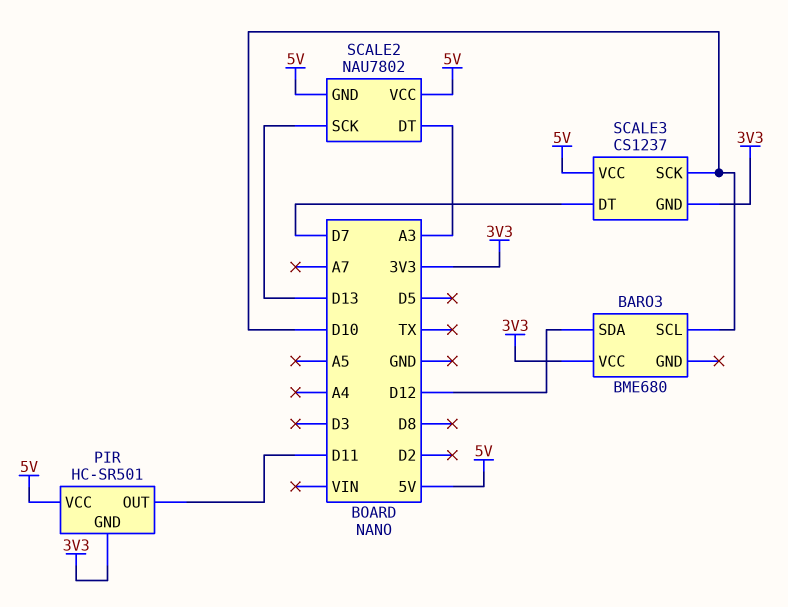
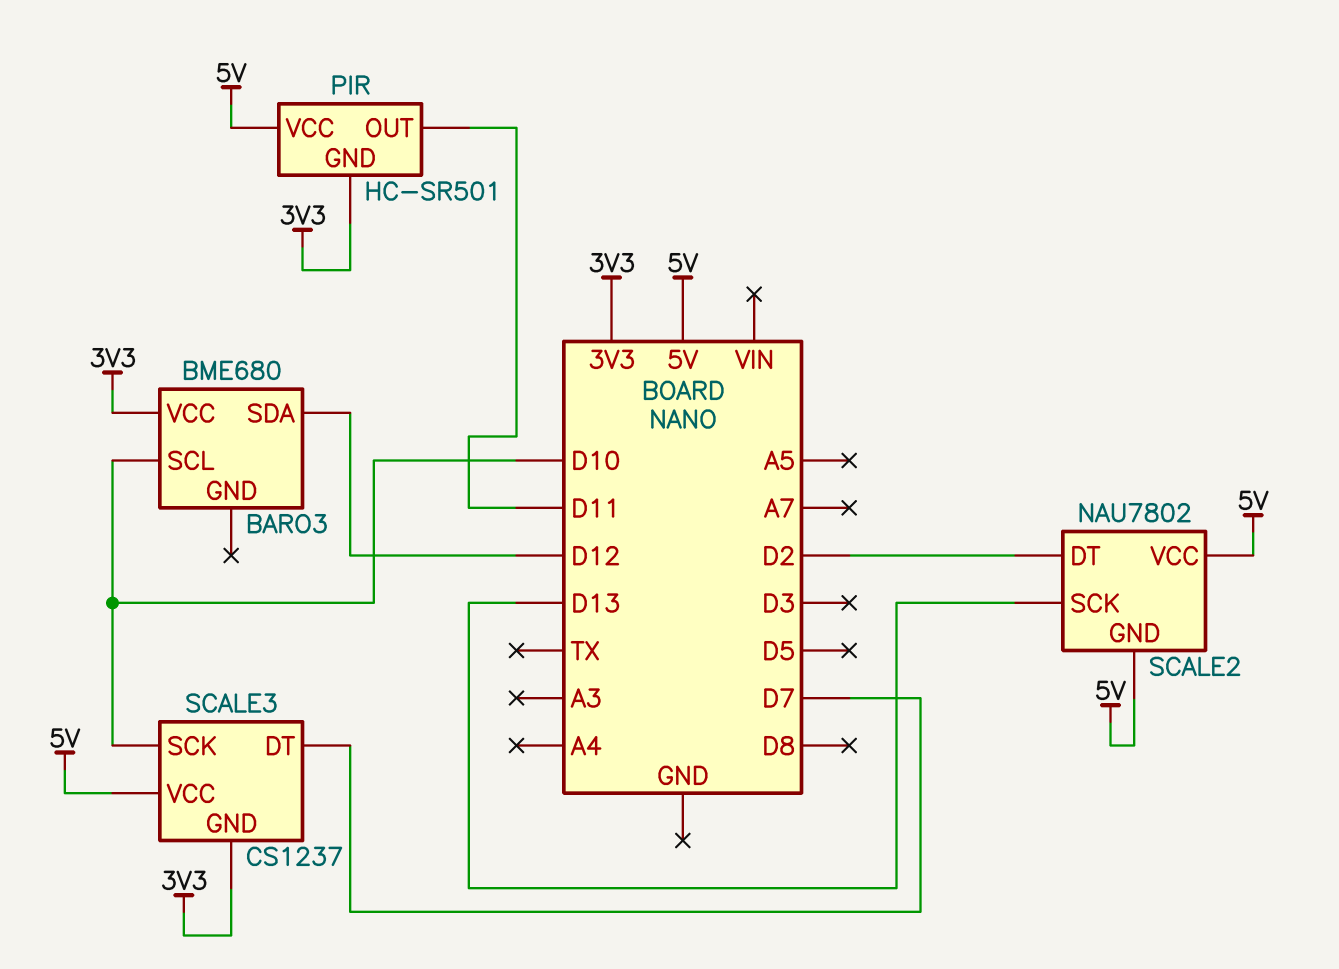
SCALE2 pin DT: A3 -> D2

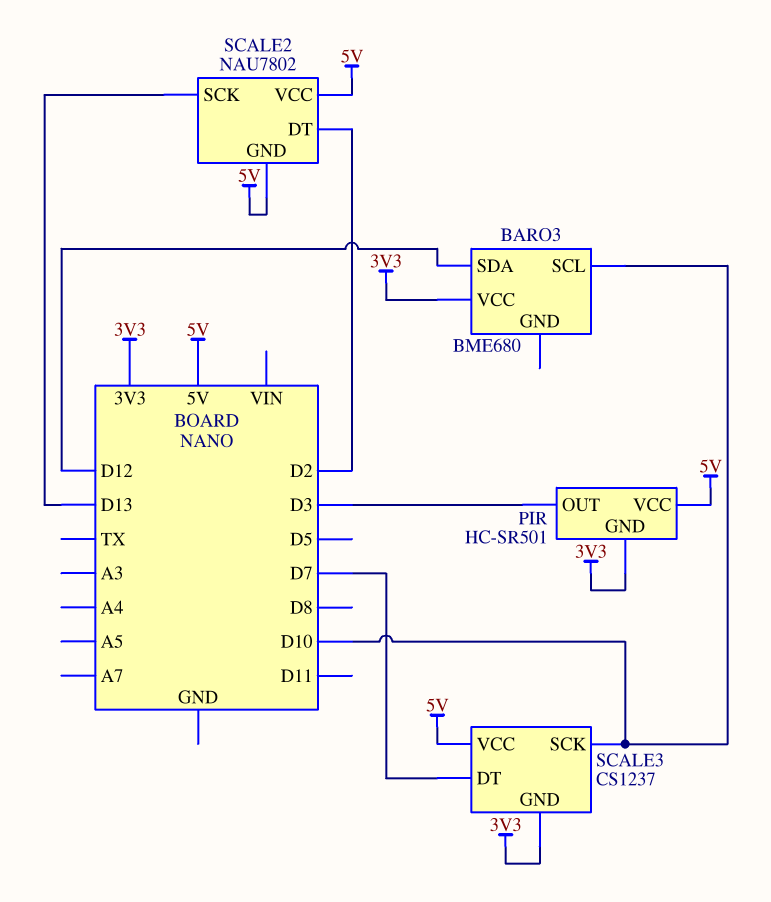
PIR pin OUT: D11 -> D3

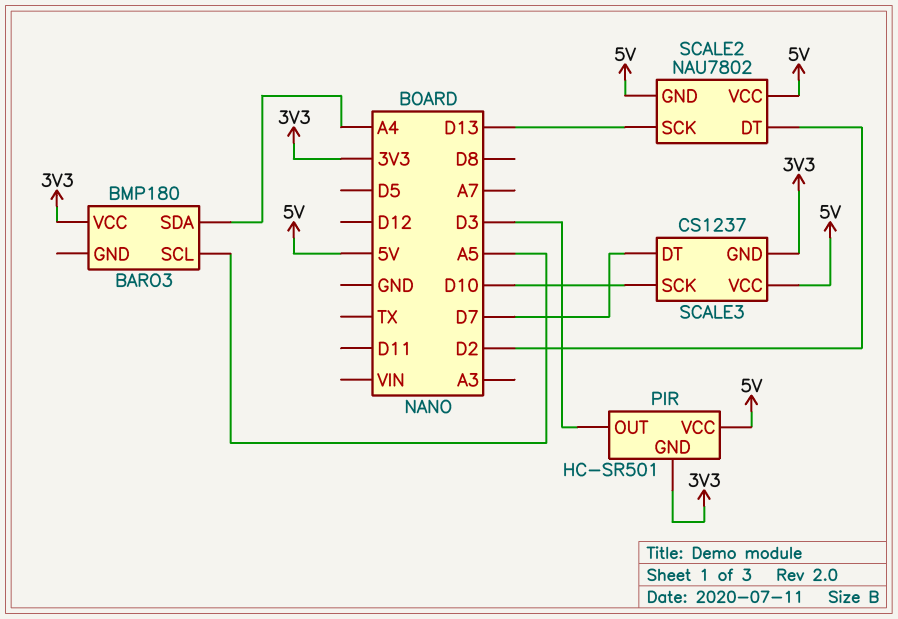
BARO3: BME680 -> BMP180
BARO3 pin SCL: D10 -> A5
BARO3 pin SDA: D12 -> A4

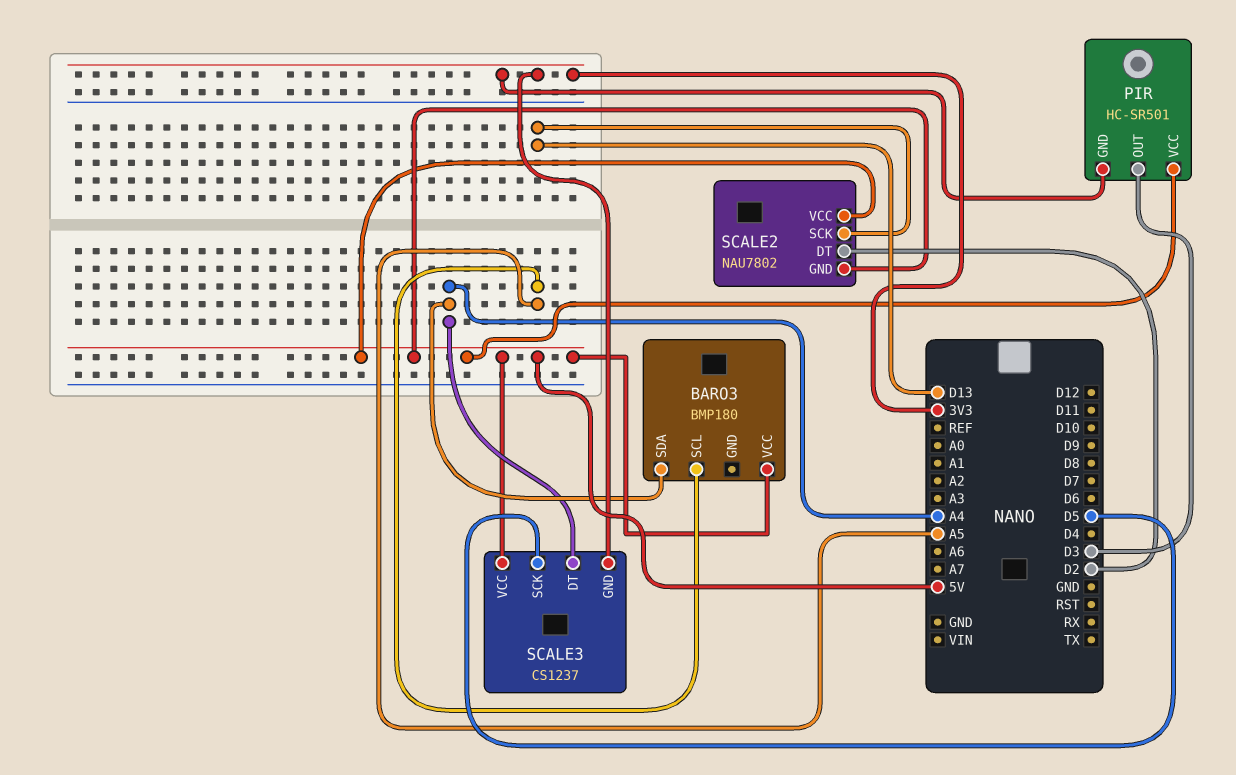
BARO3 pin VCC: 3V3 -> 5V
SCALE3 pin DT: D7 -> A4
SCALE3 pin SCK: D10 -> D5

